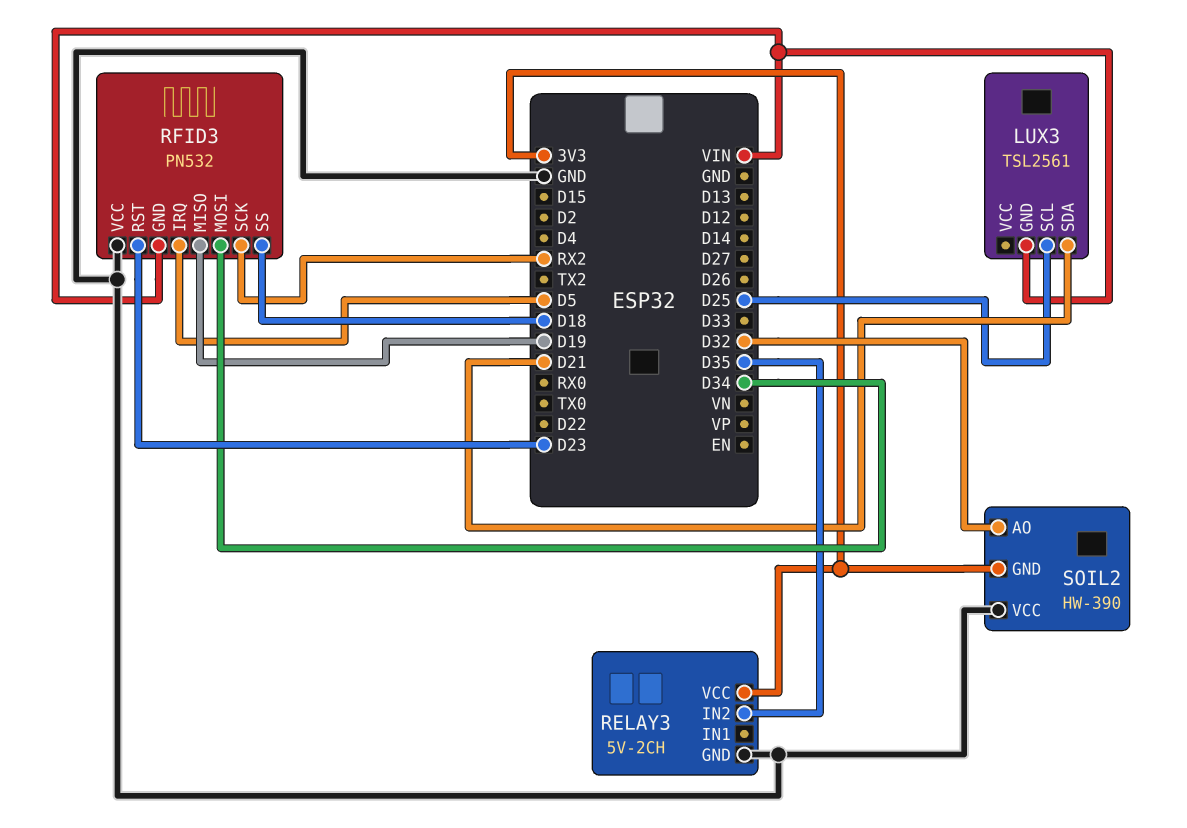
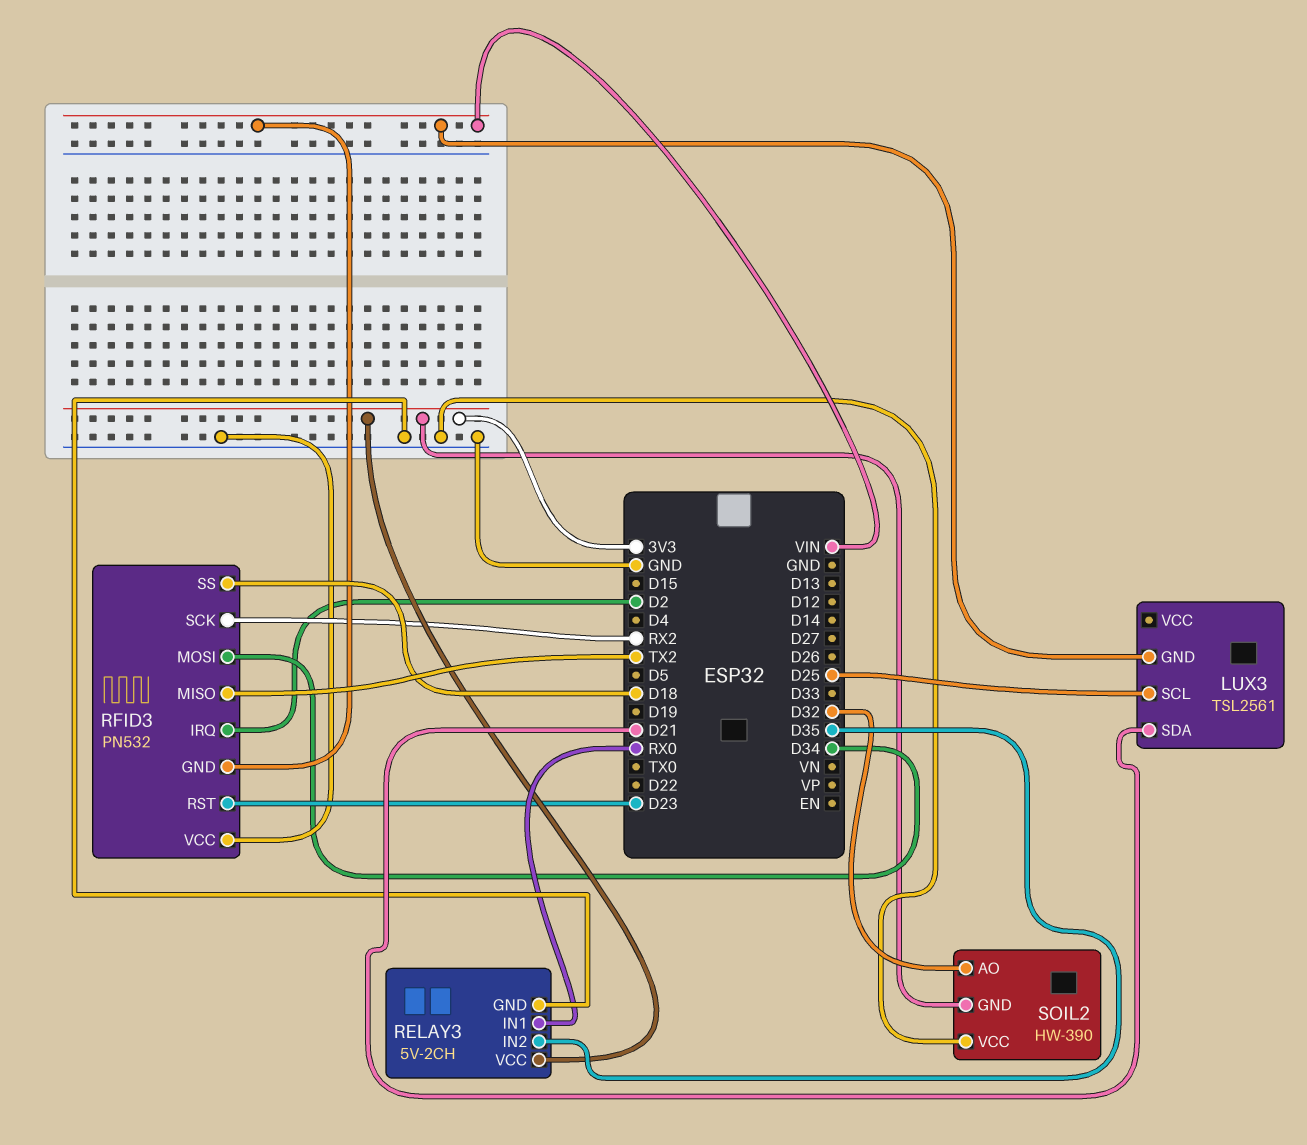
RELAY3 pin IN1: none -> RX0
RFID3 pin IRQ: D5 -> D2
RFID3 pin MISO: D19 -> TX2

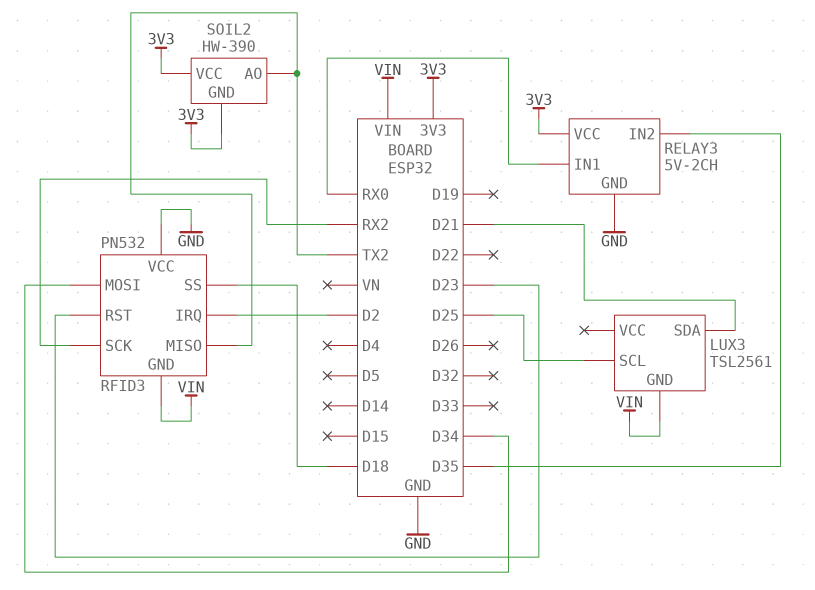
SOIL2 pin AO: D32 -> TX2
SOIL2 pin VCC: GND -> 3V3

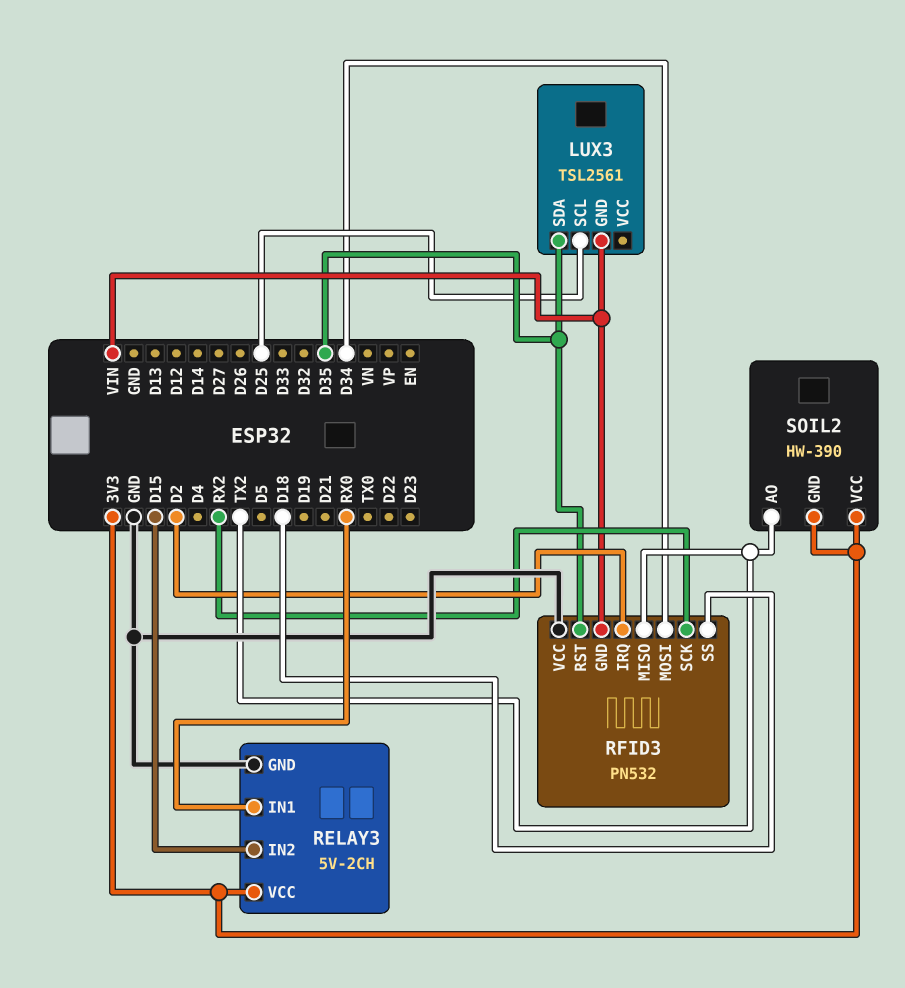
LUX3 pin SDA: D21 -> D35
RELAY3 pin IN2: D35 -> D15
RFID3 pin RST: D23 -> D35

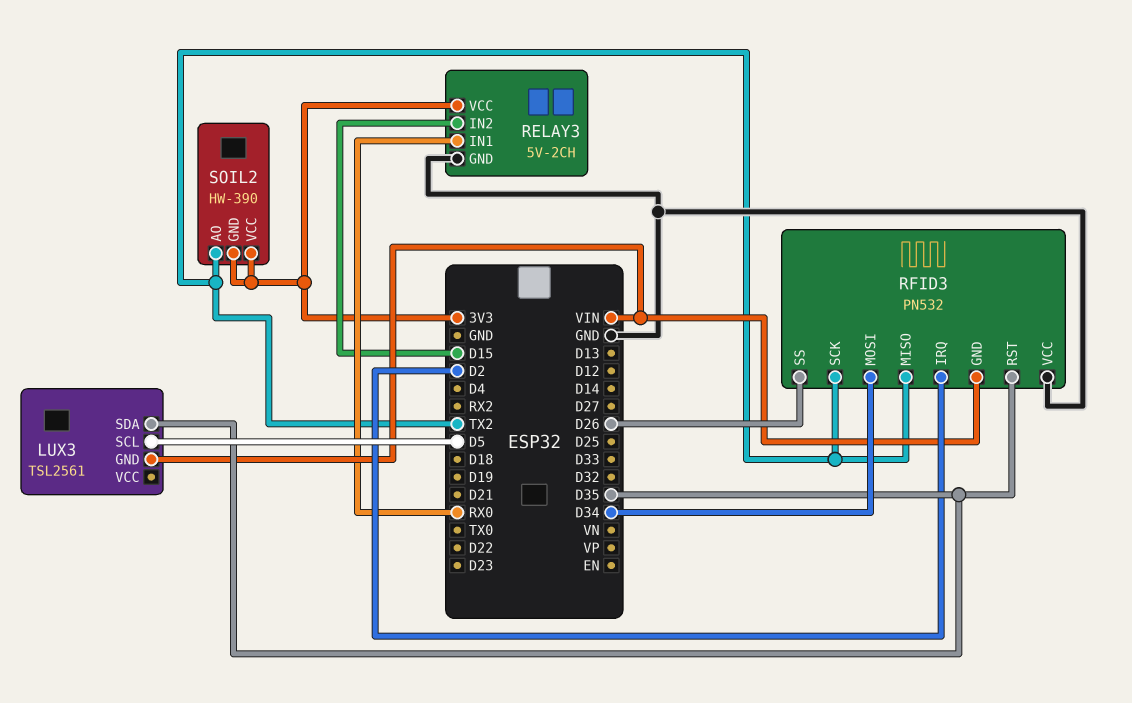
LUX3 pin SCL: D25 -> D5
RFID3 pin SCK: RX2 -> TX2
RFID3 pin SS: D18 -> D26

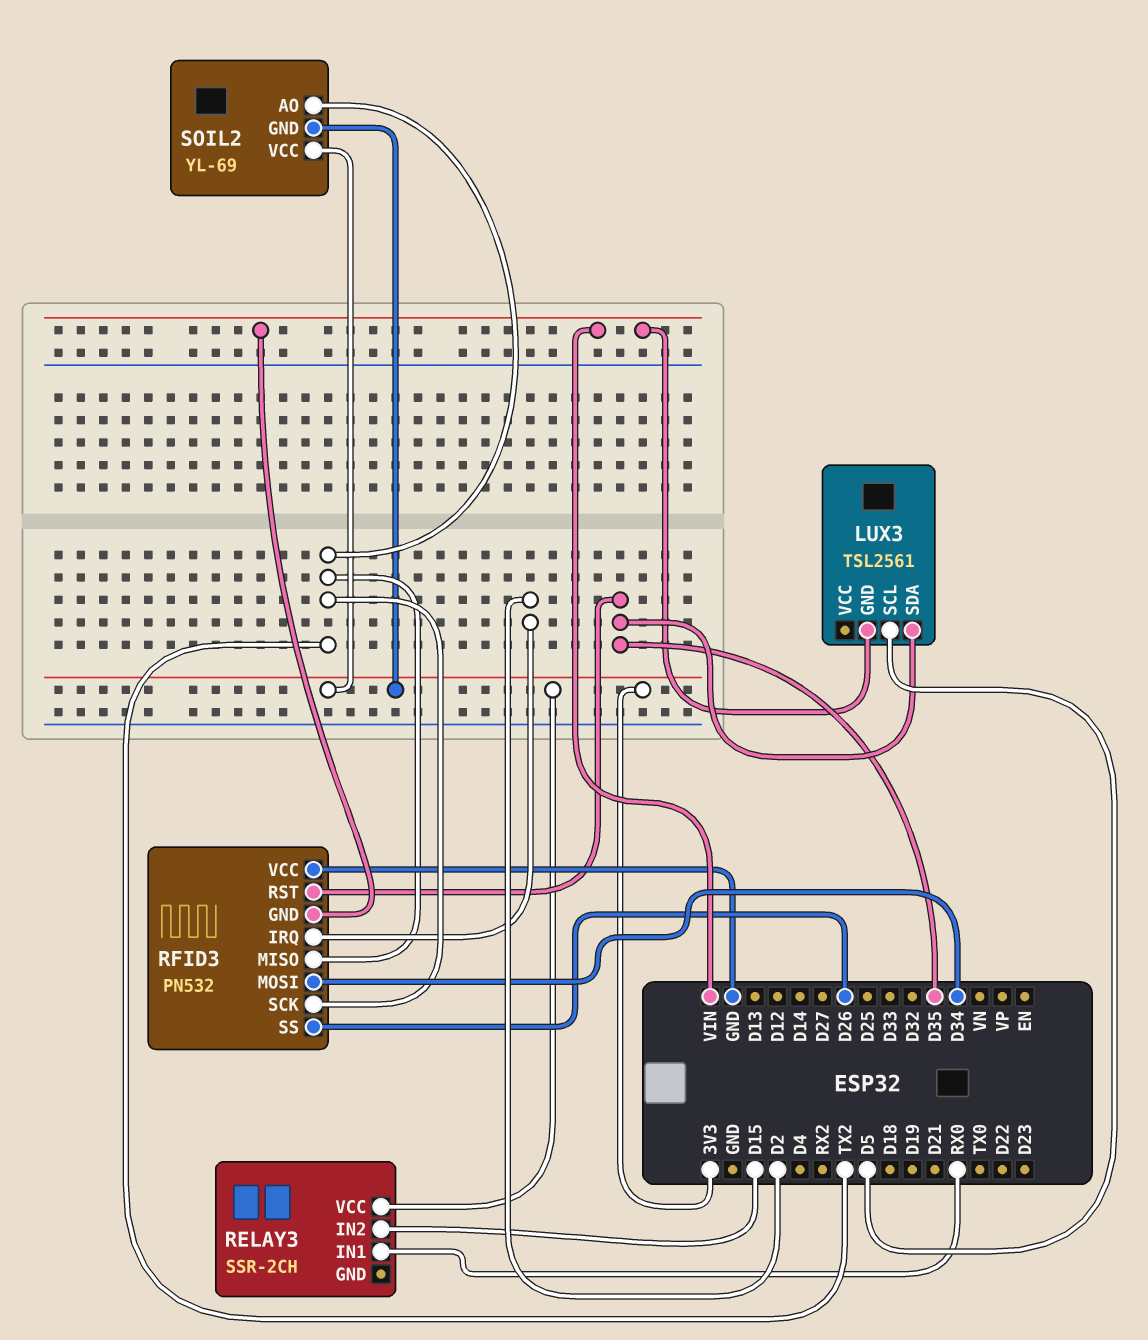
RELAY3: 5V-2CH -> SSR-2CH
RELAY3 pin GND: GND -> none
SOIL2: HW-390 -> YL-69

